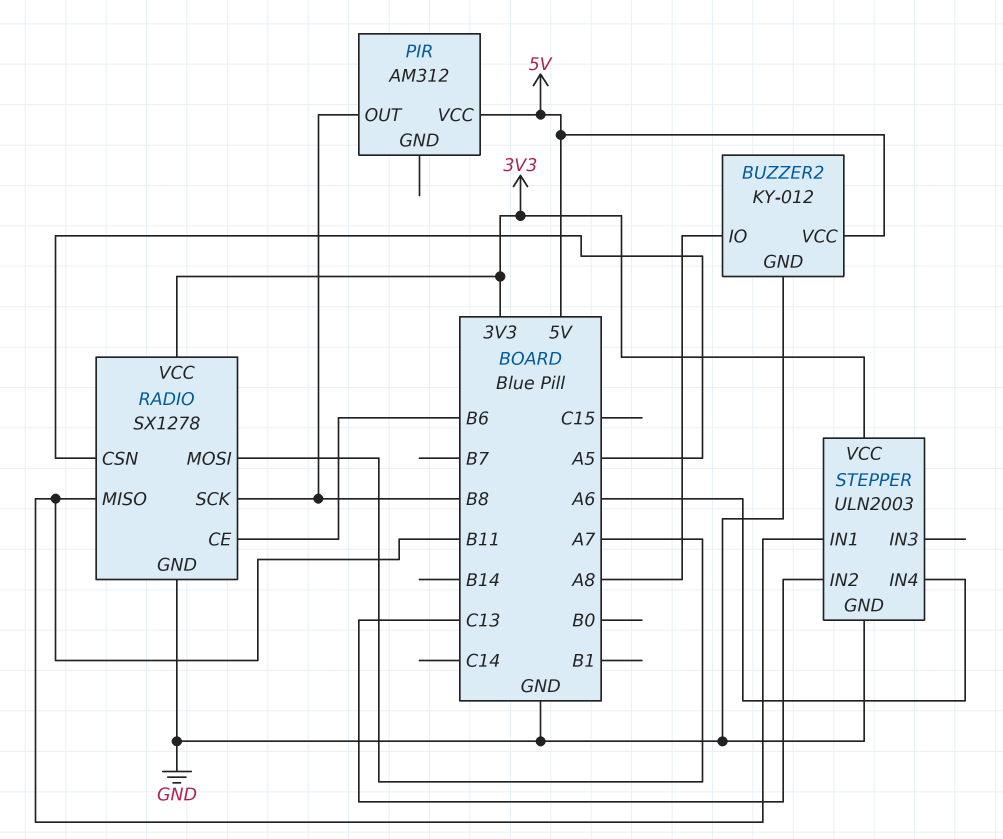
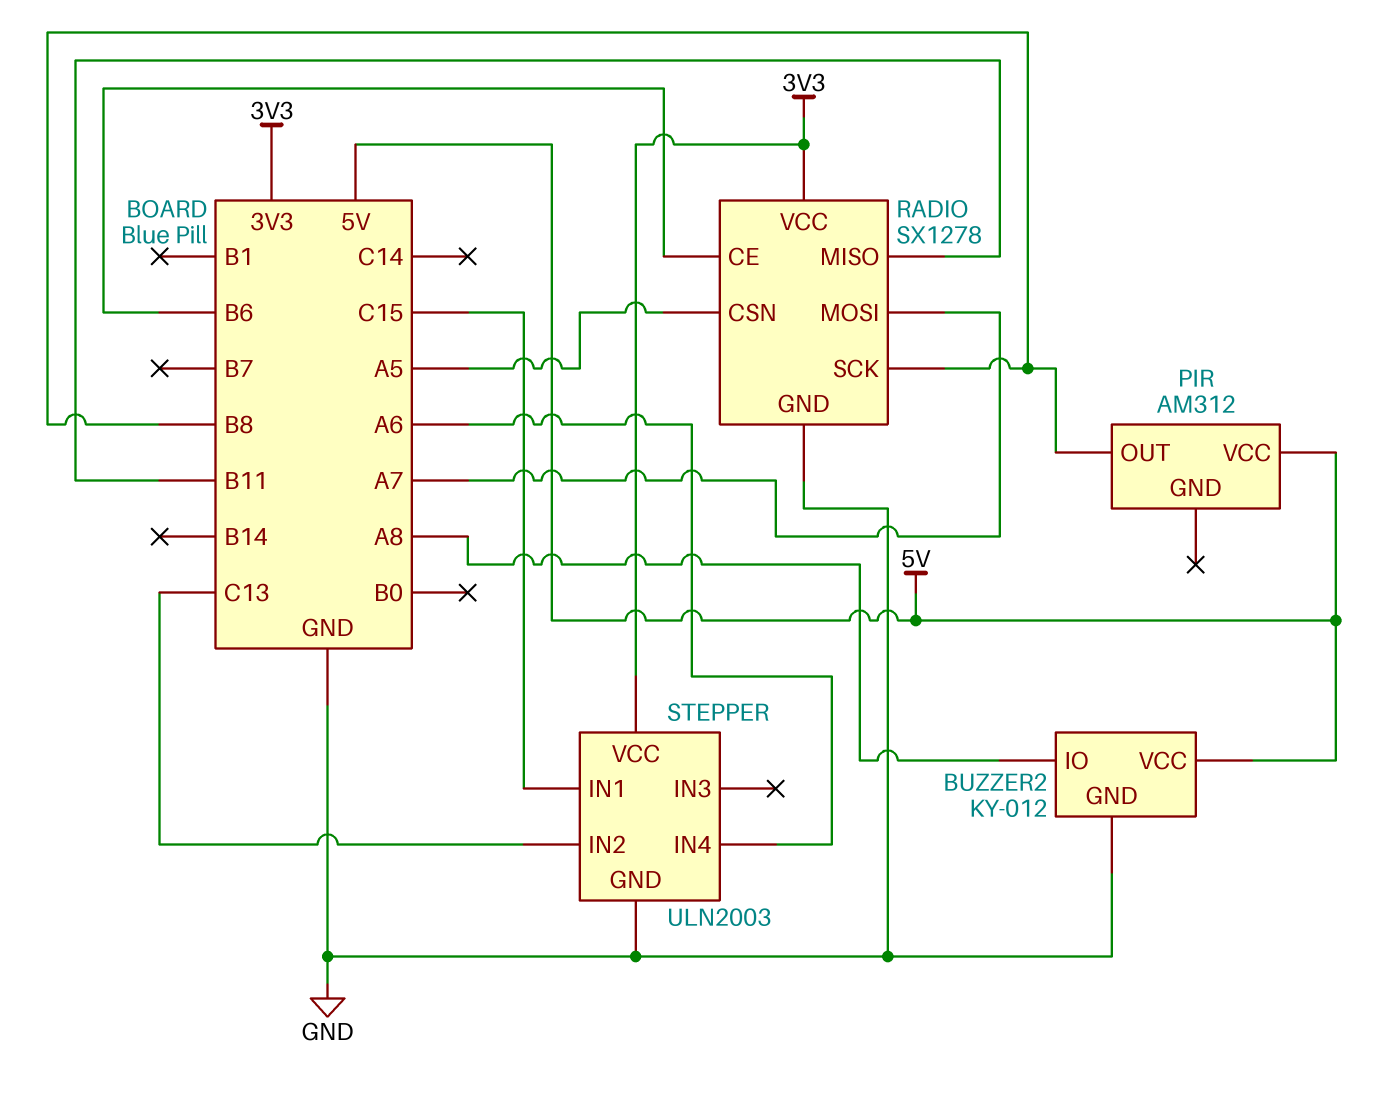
STEPPER pin IN1: B11 -> C15

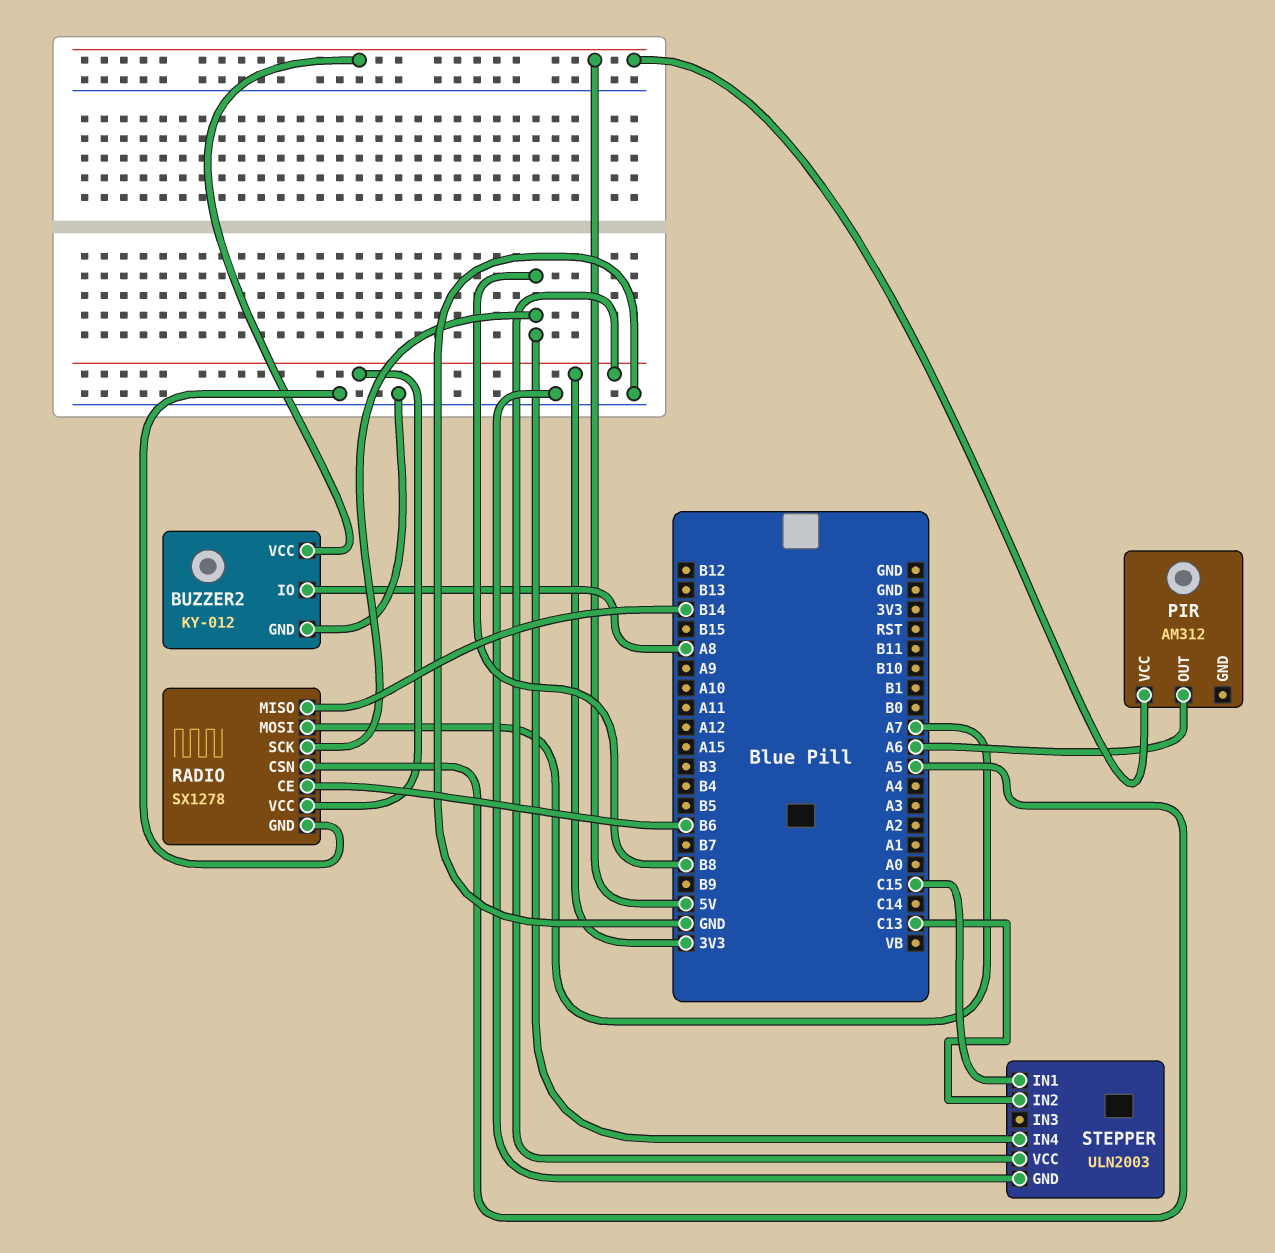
PIR pin OUT: B8 -> A6
RADIO pin MISO: B11 -> B14
STEPPER pin IN4: A6 -> B8

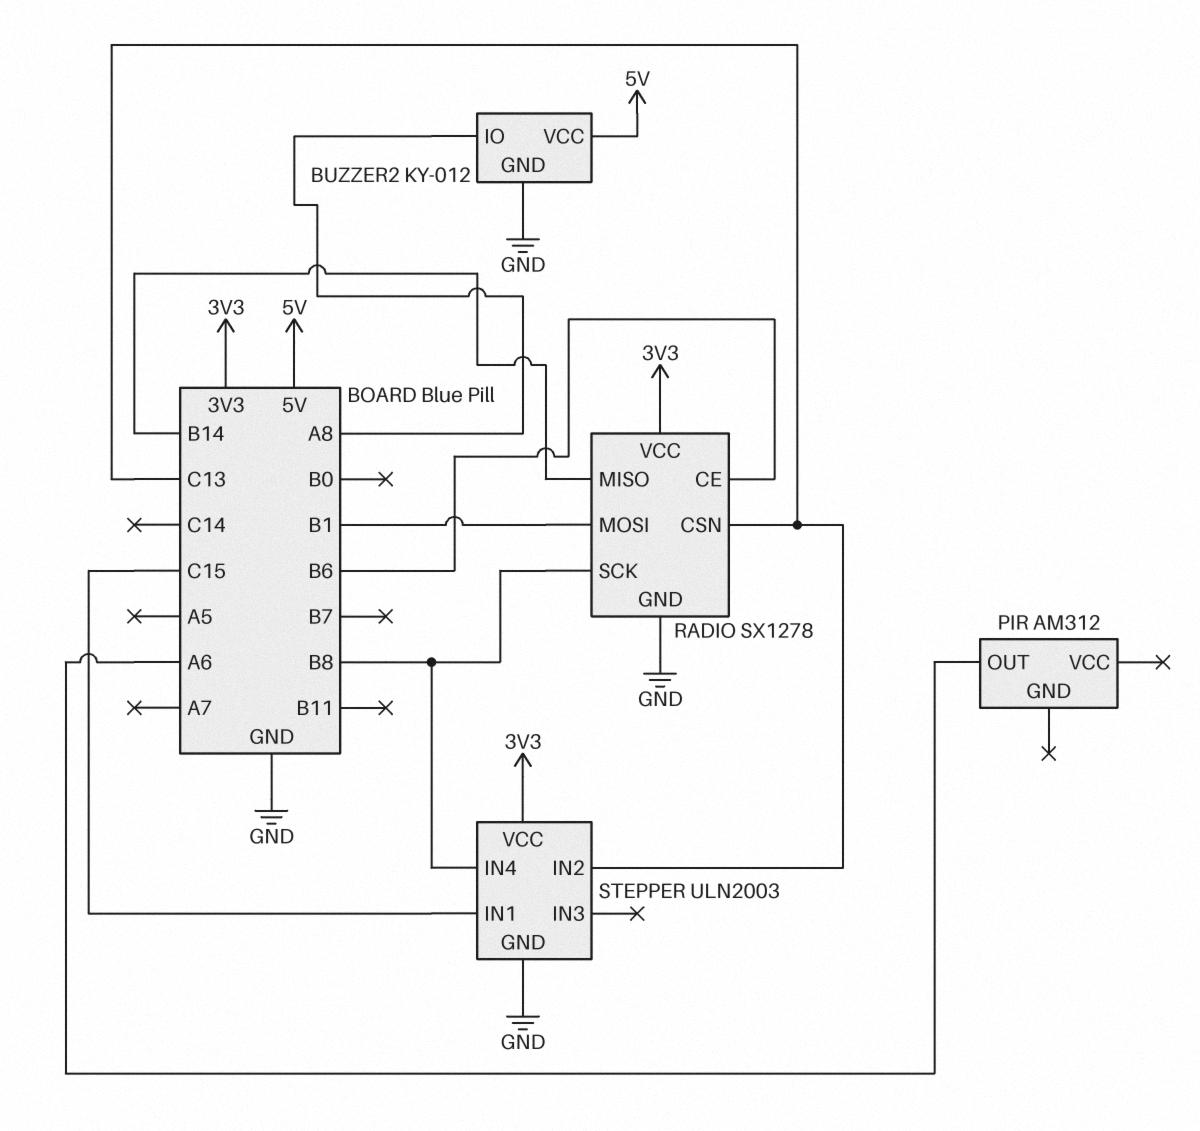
PIR pin VCC: 5V -> none
RADIO pin CSN: A5 -> C13
RADIO pin MOSI: A7 -> B1

